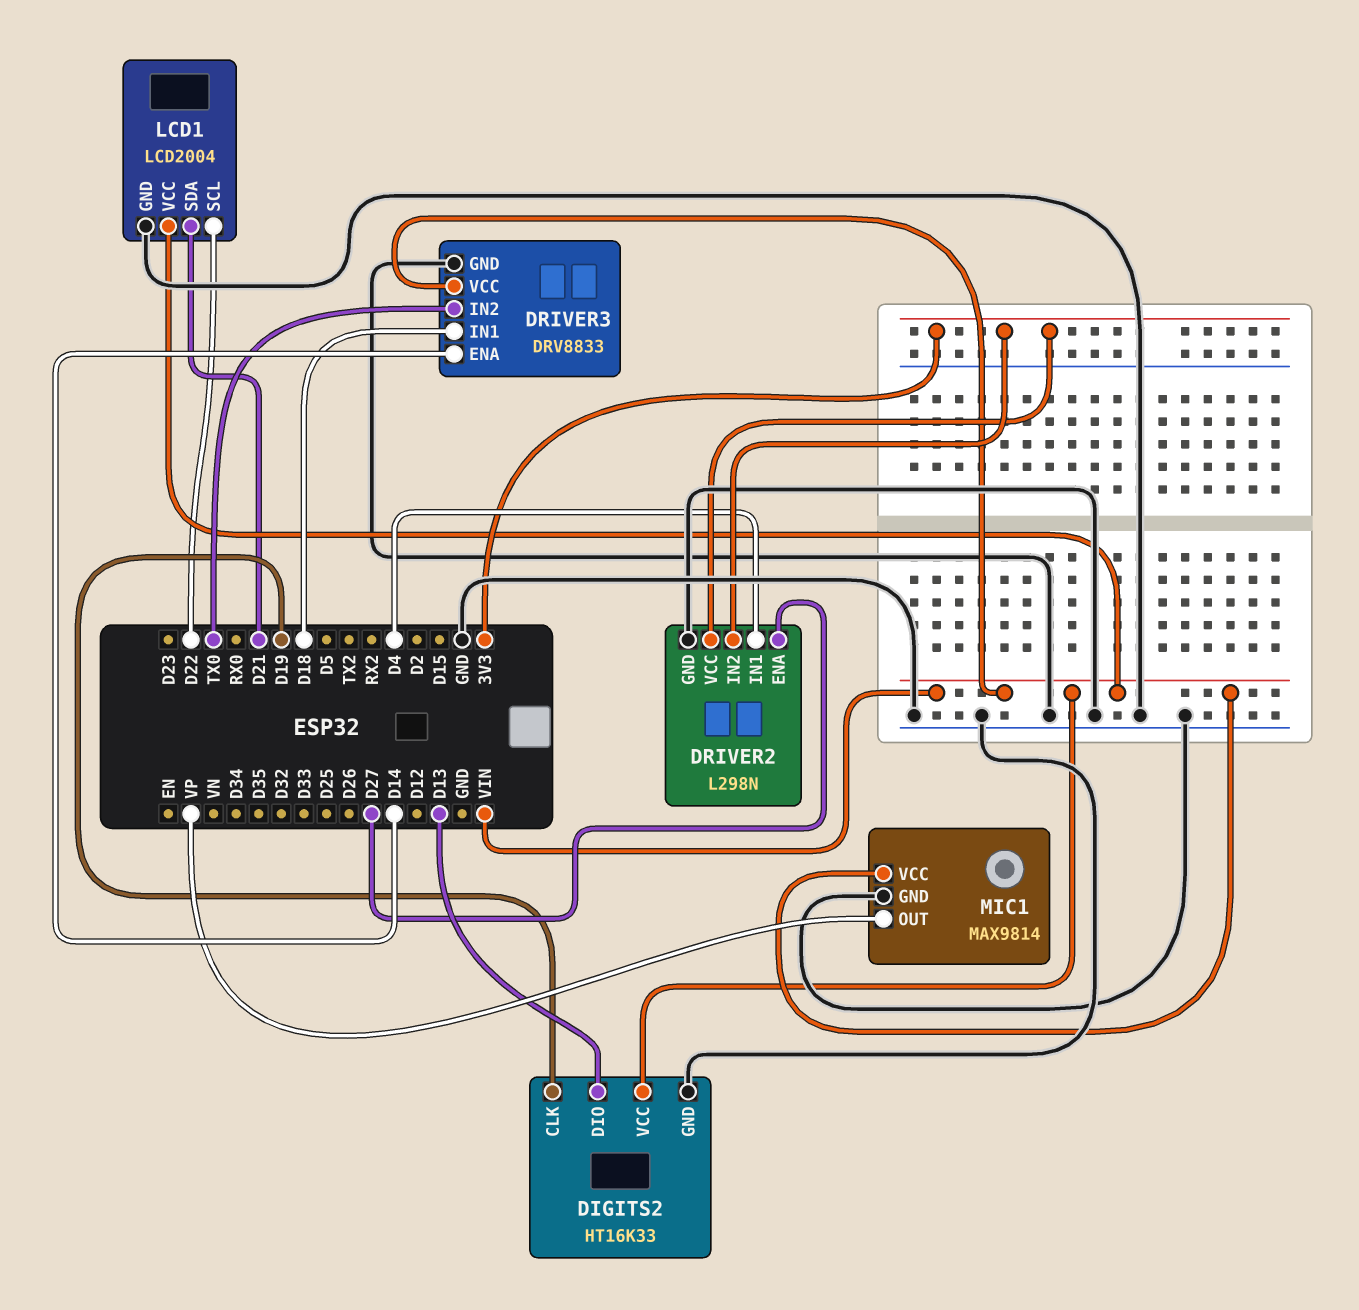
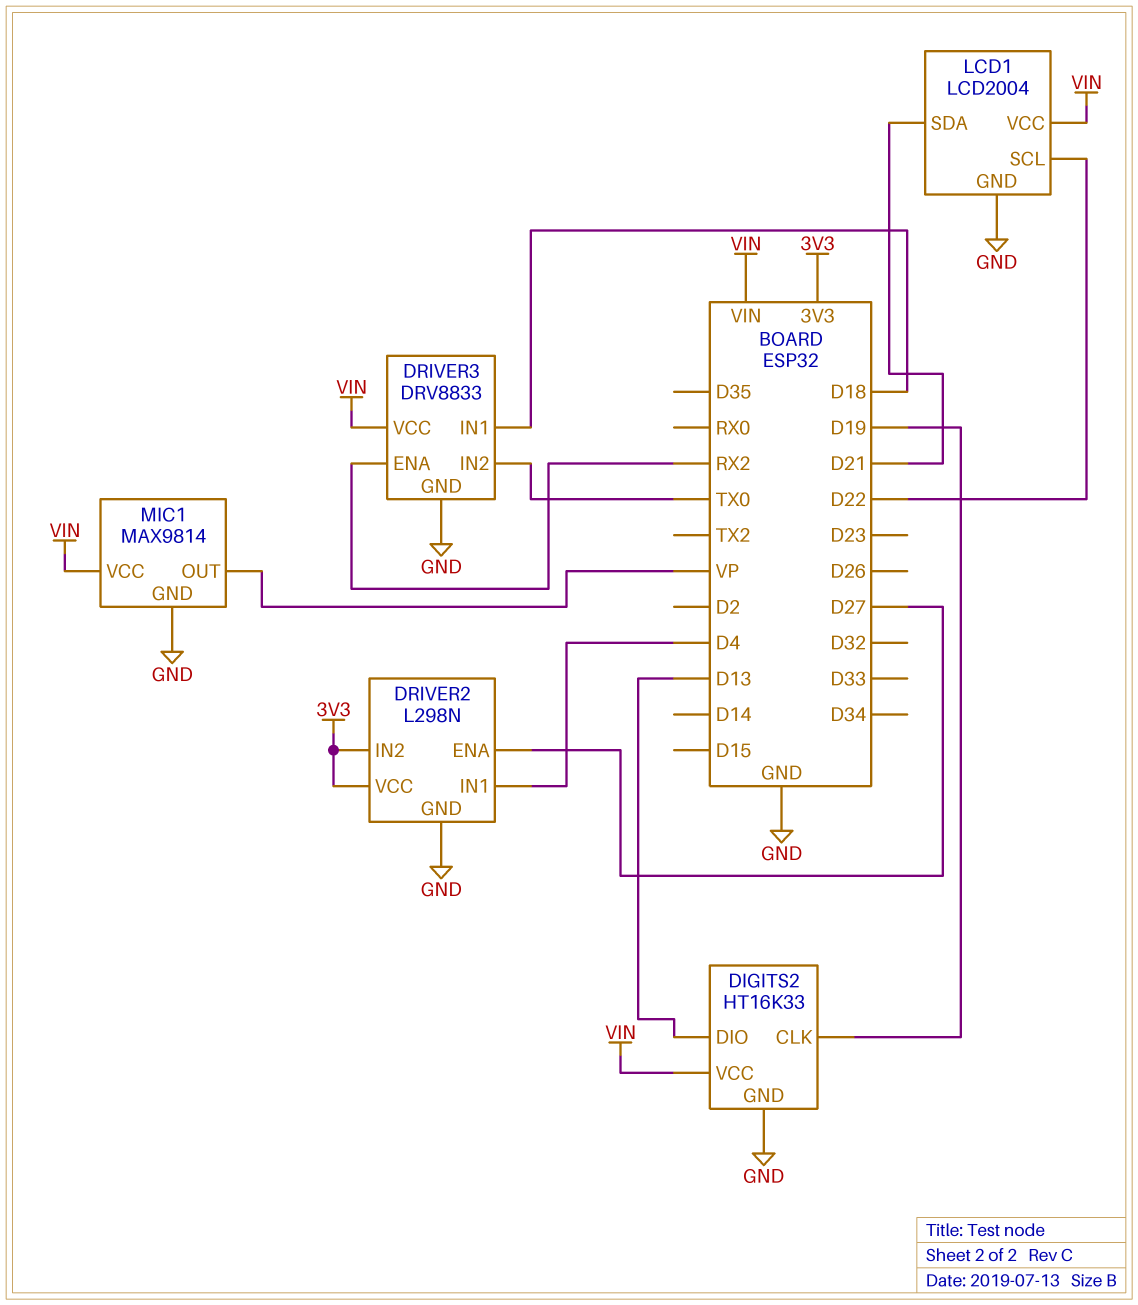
DRIVER3 pin ENA: D14 -> RX2

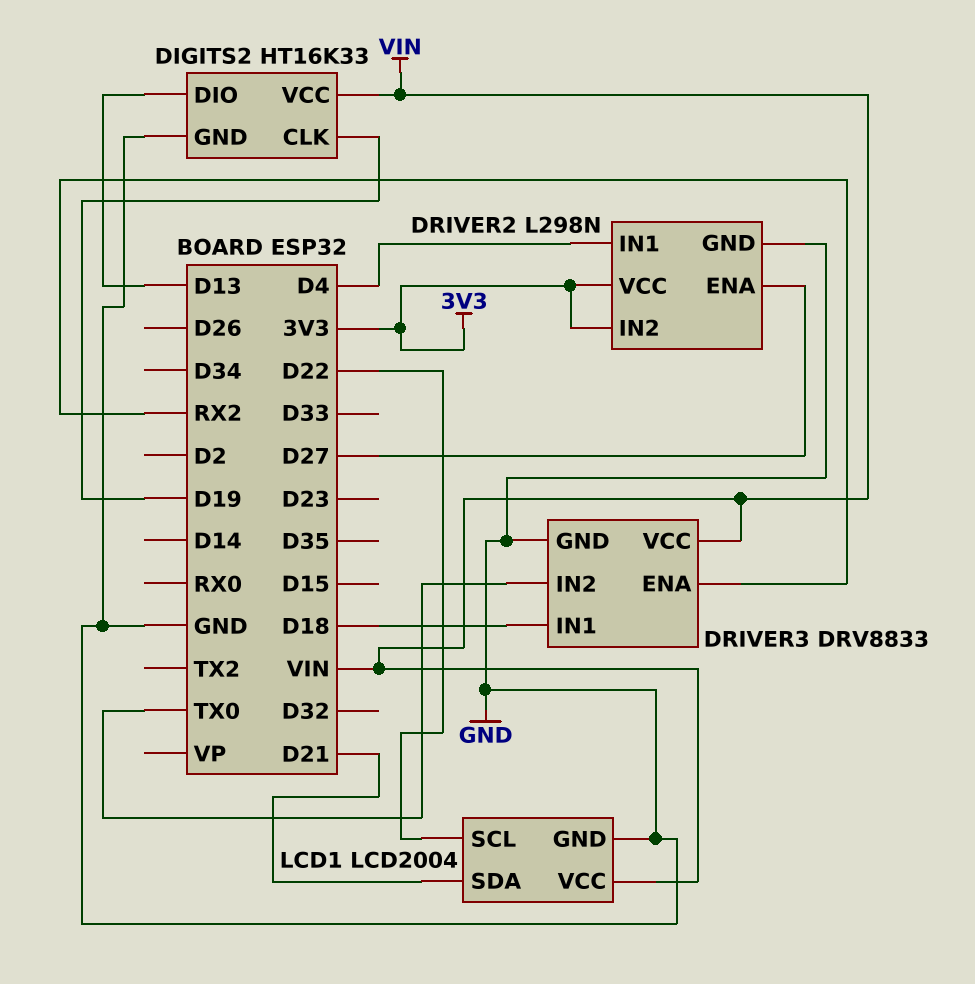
MIC1: MAX9814 -> none
MIC1 pin GND: GND -> none
MIC1 pin OUT: VP -> none
MIC1 pin VCC: VIN -> none

